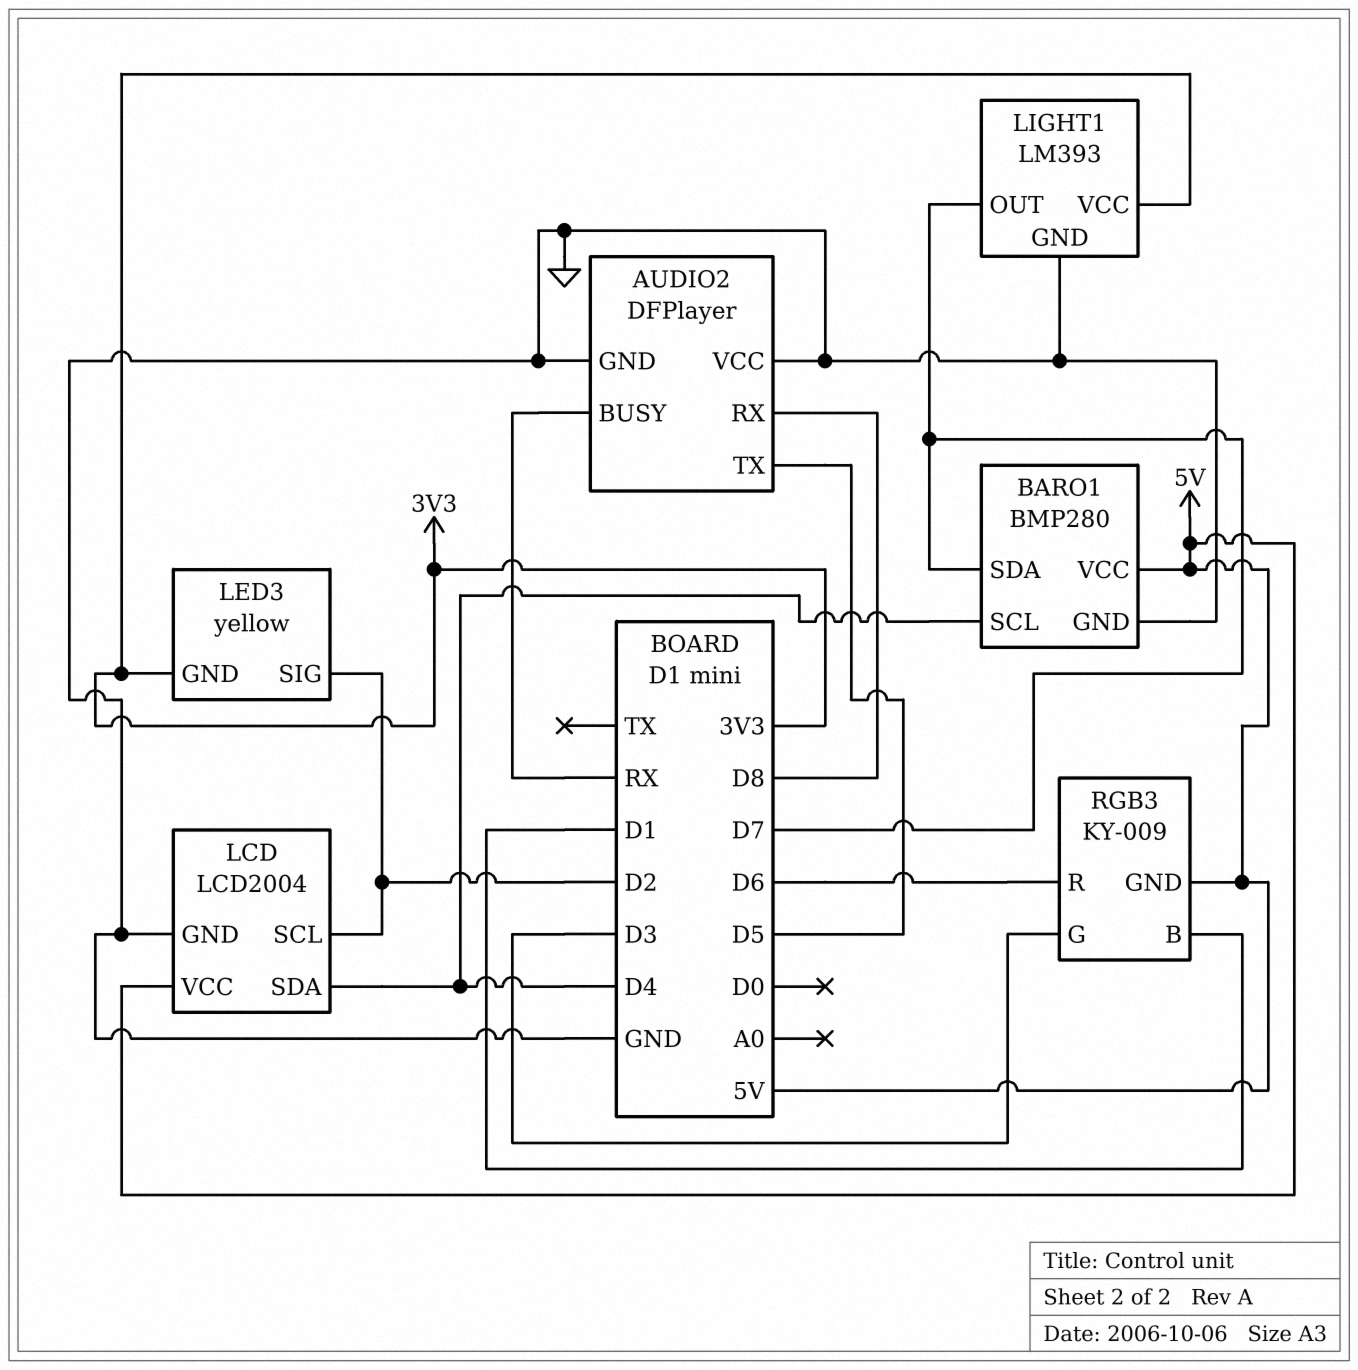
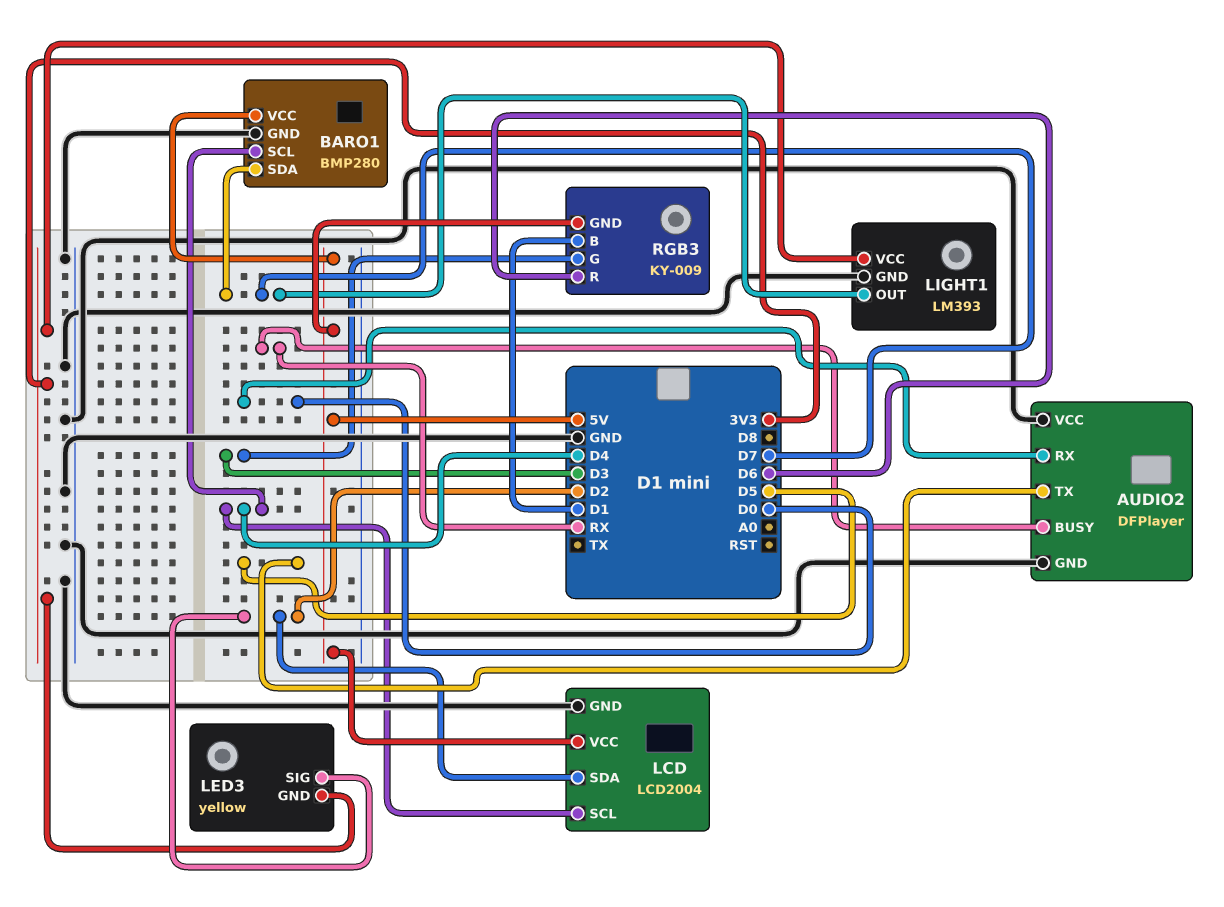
AUDIO2 pin RX: D8 -> D0
LCD pin SCL: D2 -> D4
LCD pin SDA: D4 -> D2

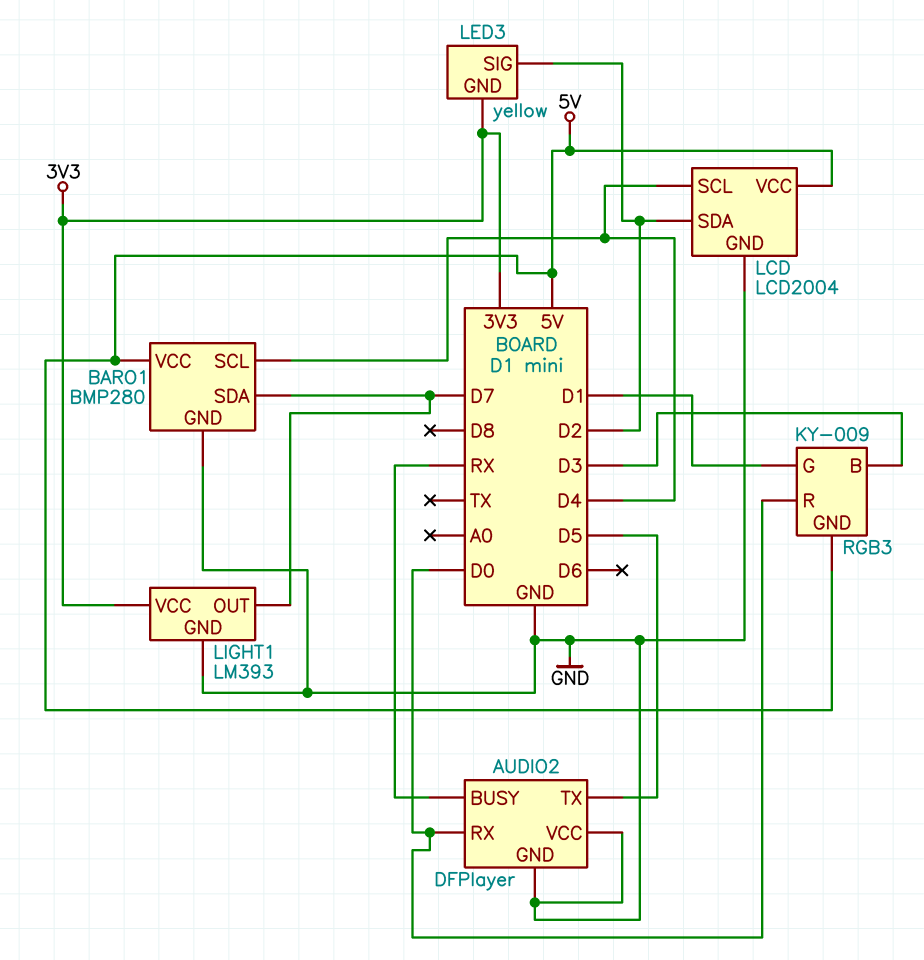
RGB3 pin B: D1 -> D3
RGB3 pin G: D3 -> D1
RGB3 pin R: D6 -> D0

